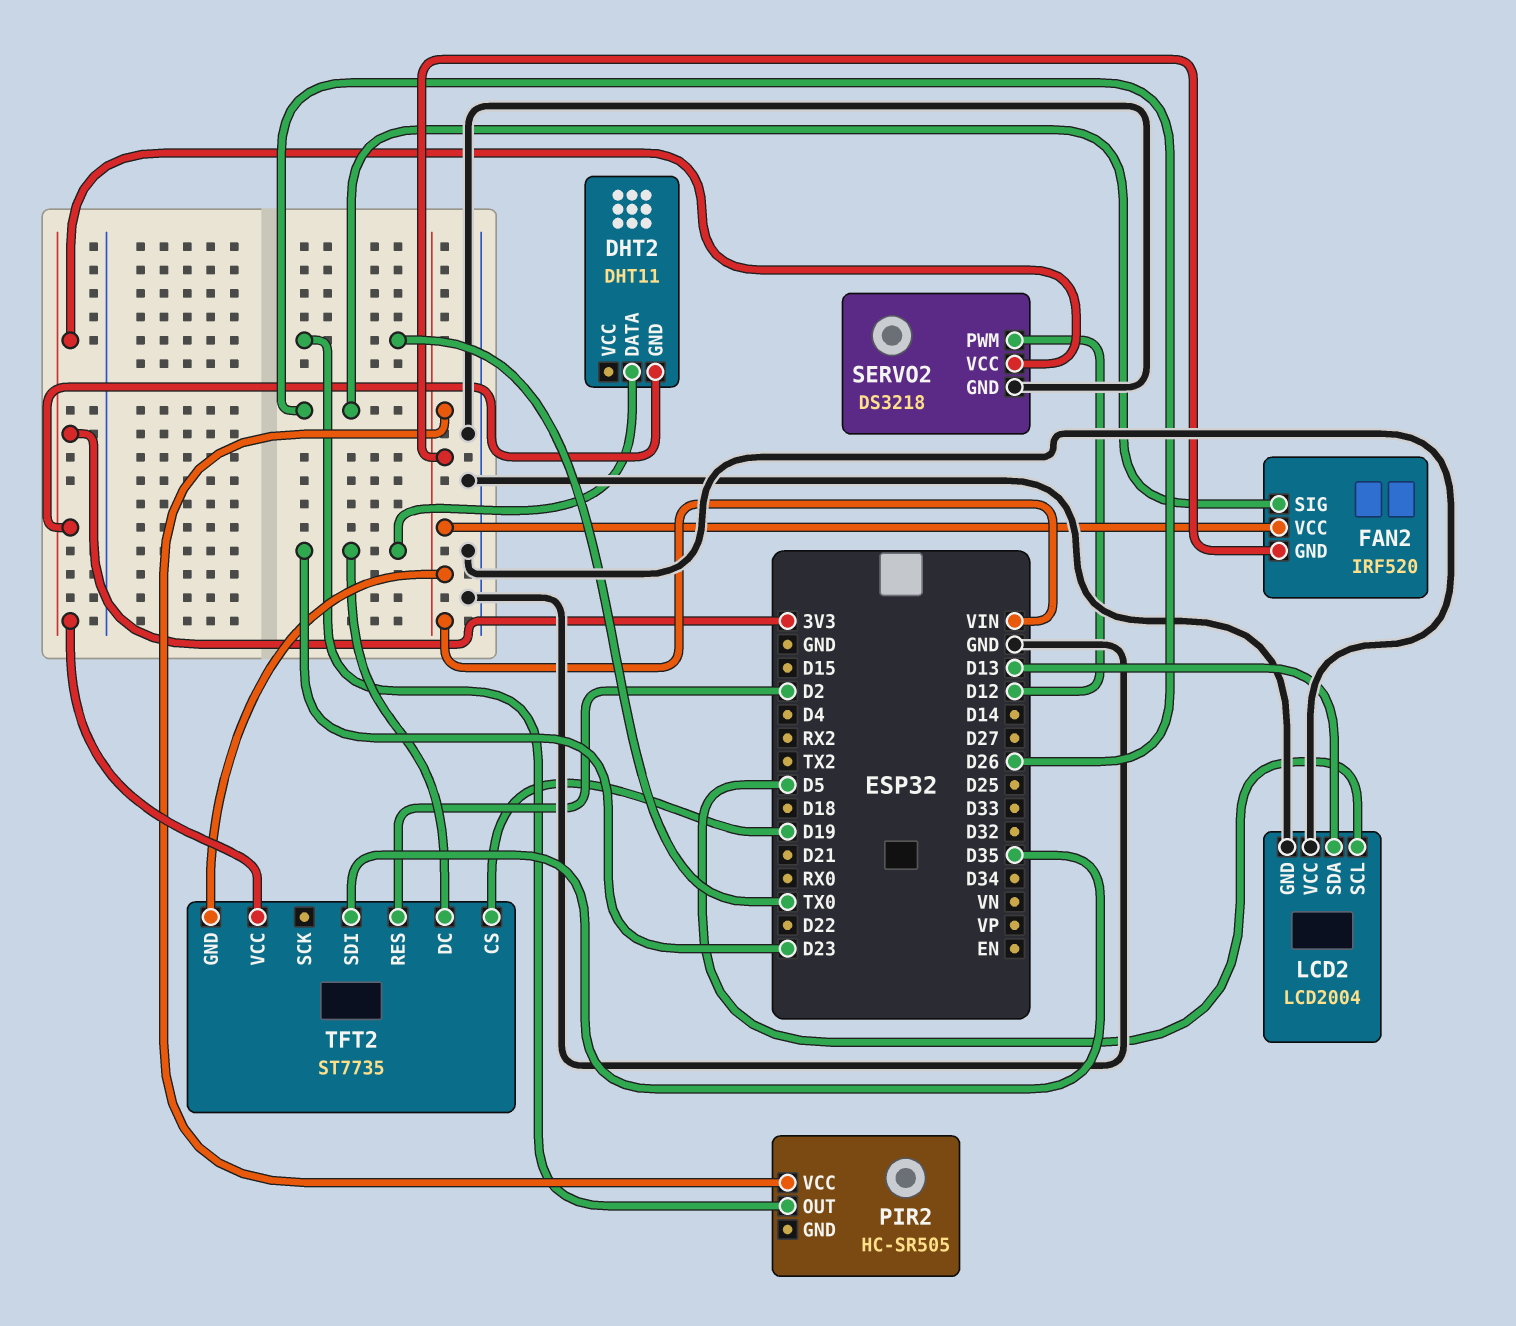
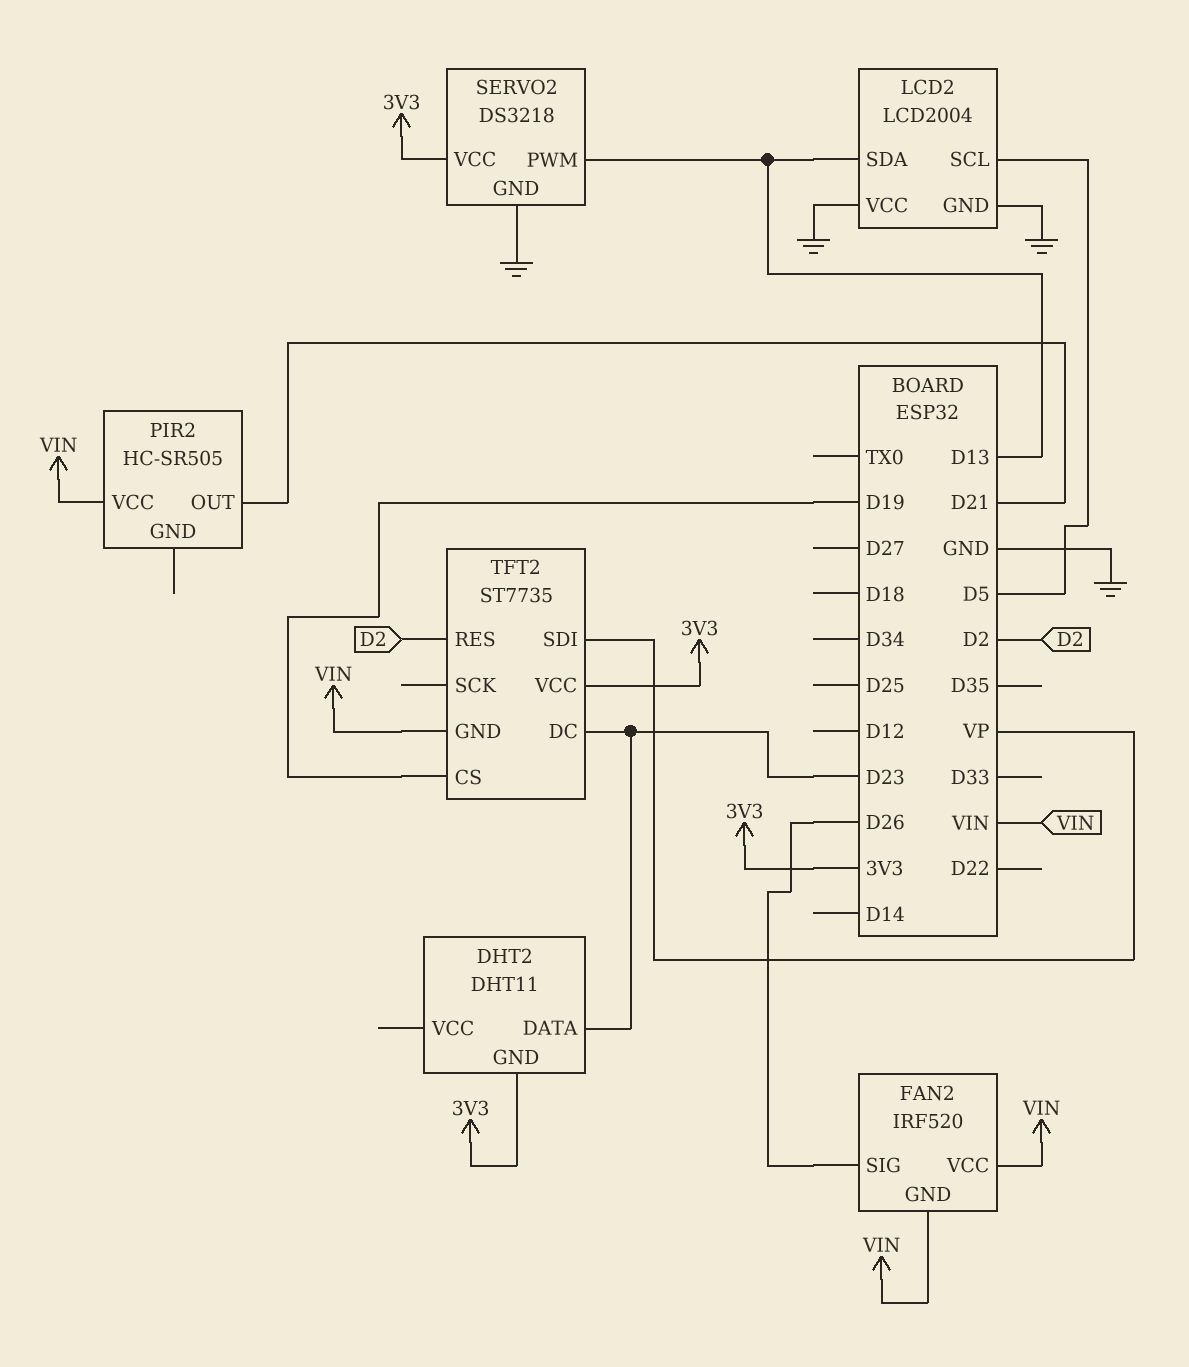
PIR2 pin OUT: TX0 -> D21
SERVO2 pin PWM: D12 -> D13
TFT2 pin SDI: D35 -> VP

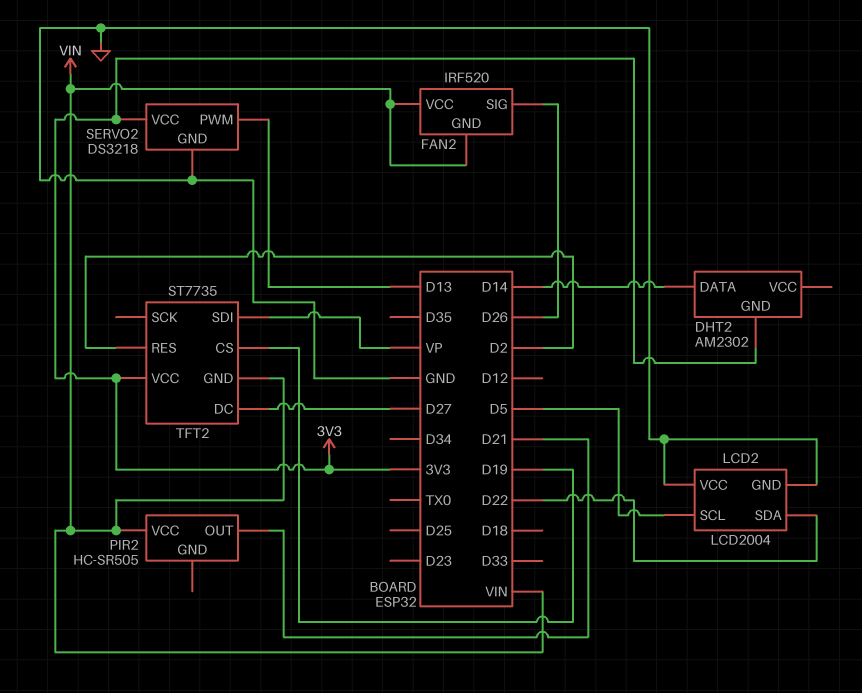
DHT2: DHT11 -> AM2302
DHT2 pin DATA: D23 -> D14
LCD2 pin SDA: D13 -> D22
TFT2 pin DC: D23 -> D27

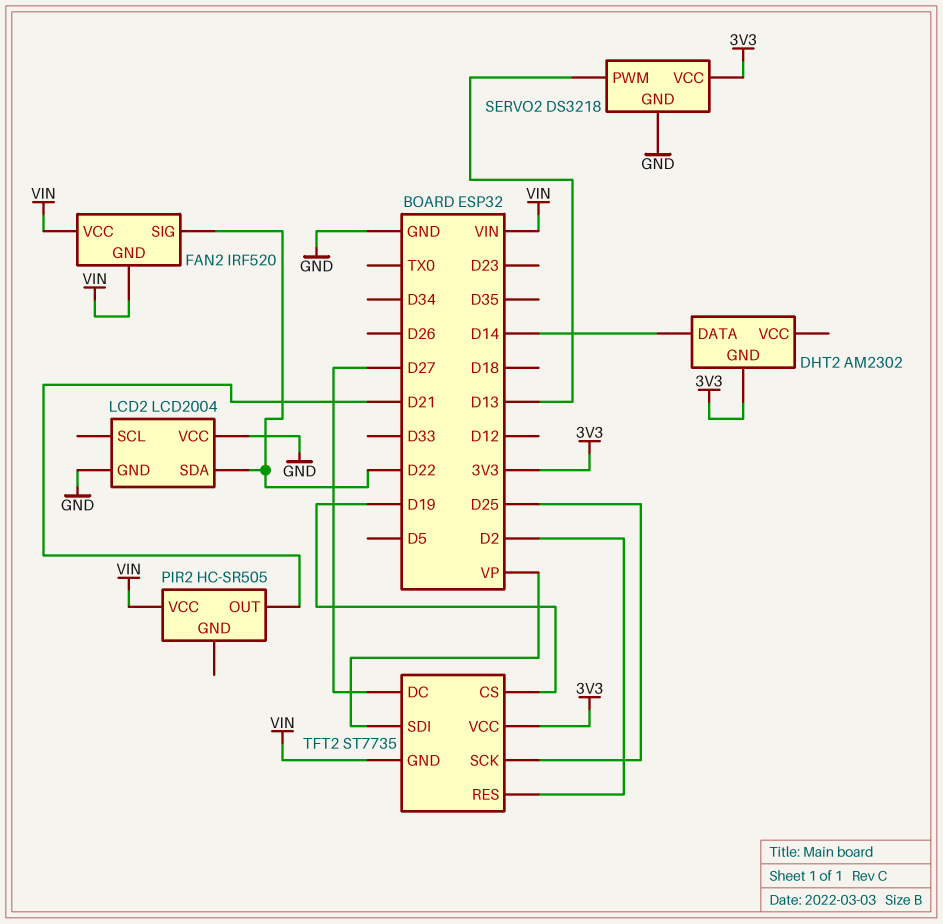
FAN2 pin SIG: D26 -> D22
LCD2 pin SCL: D5 -> none
TFT2 pin SCK: none -> D25

